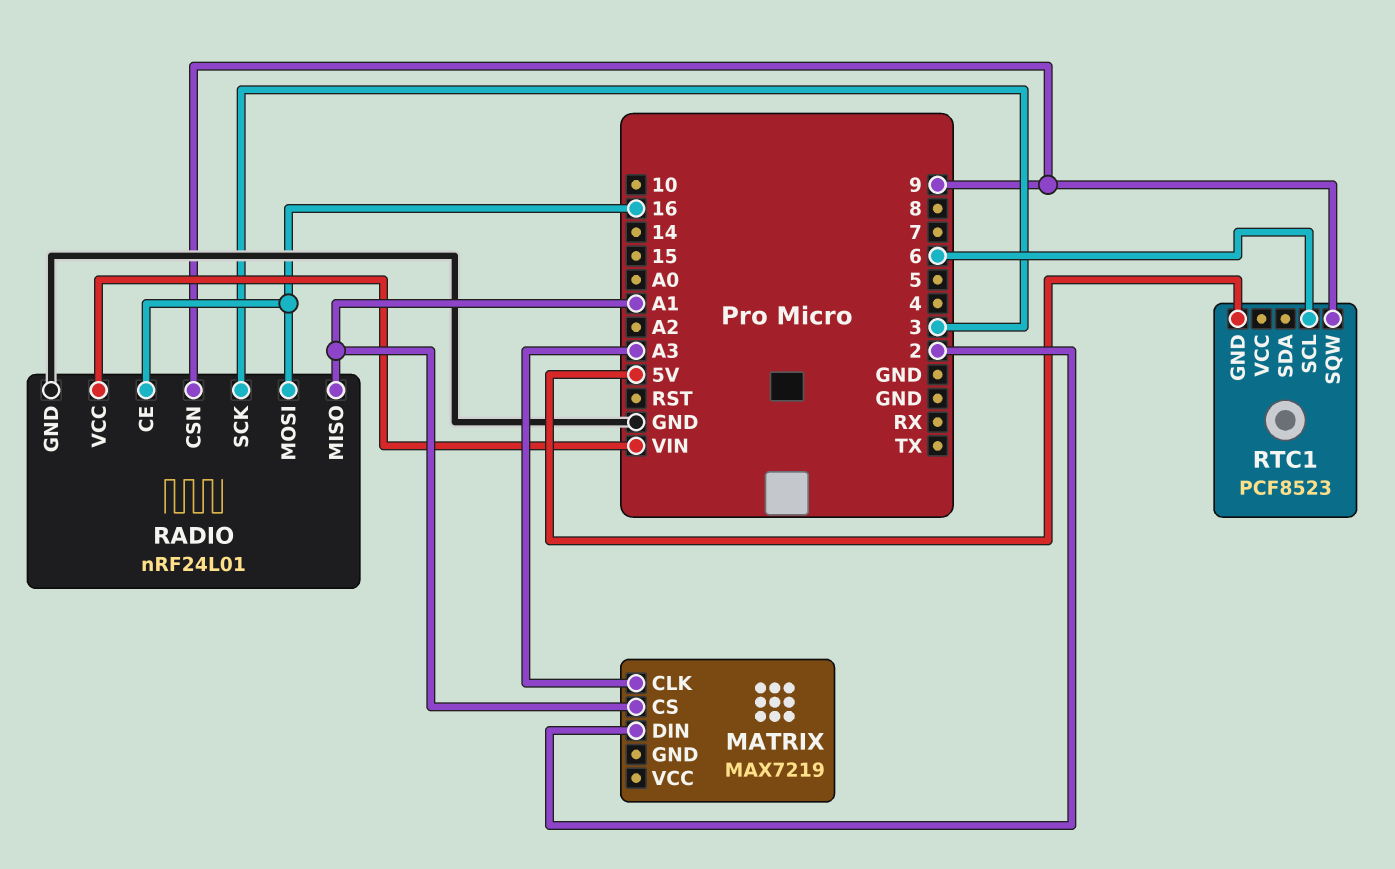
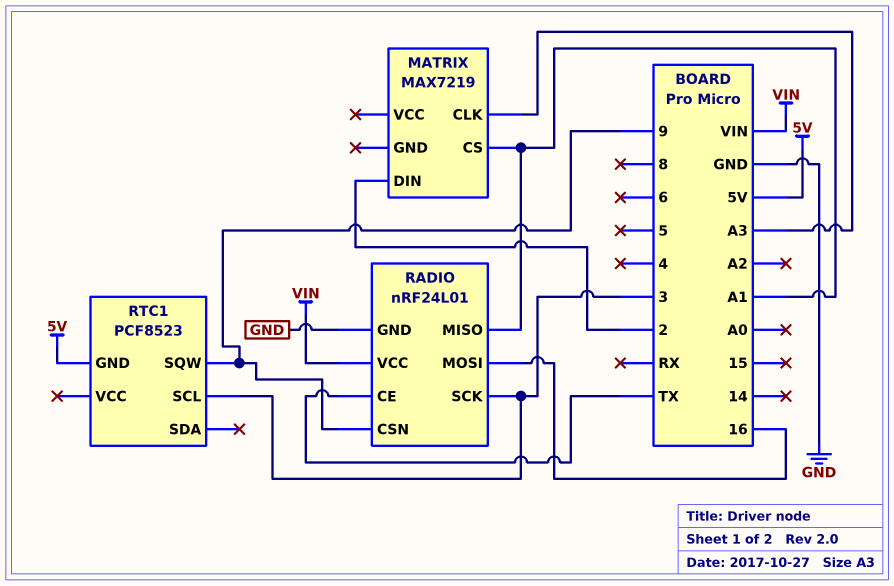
RADIO pin CE: 16 -> TX
RTC1 pin SCL: 6 -> 3

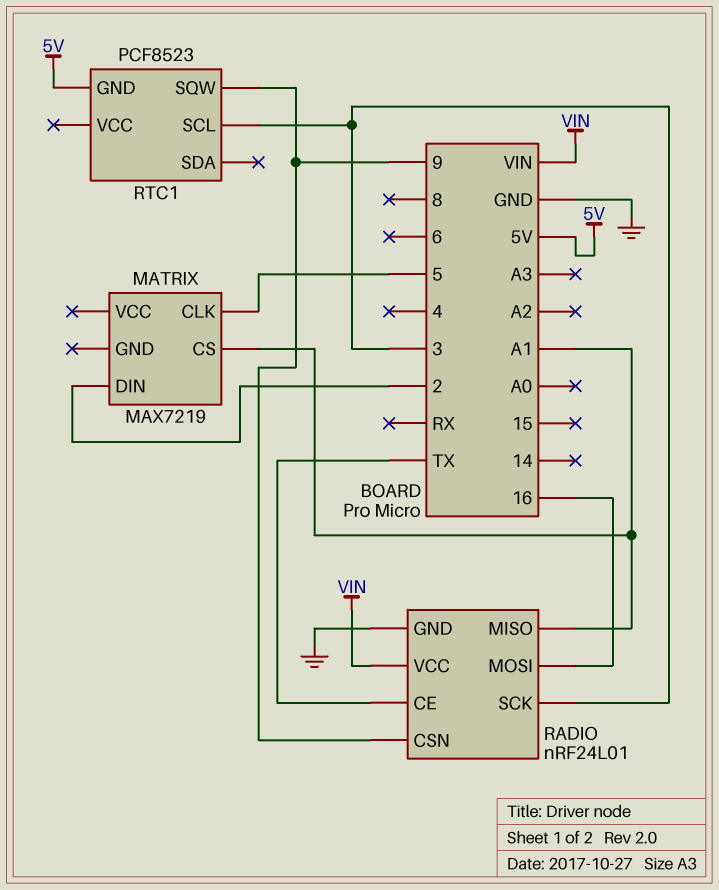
MATRIX pin CLK: A3 -> 5

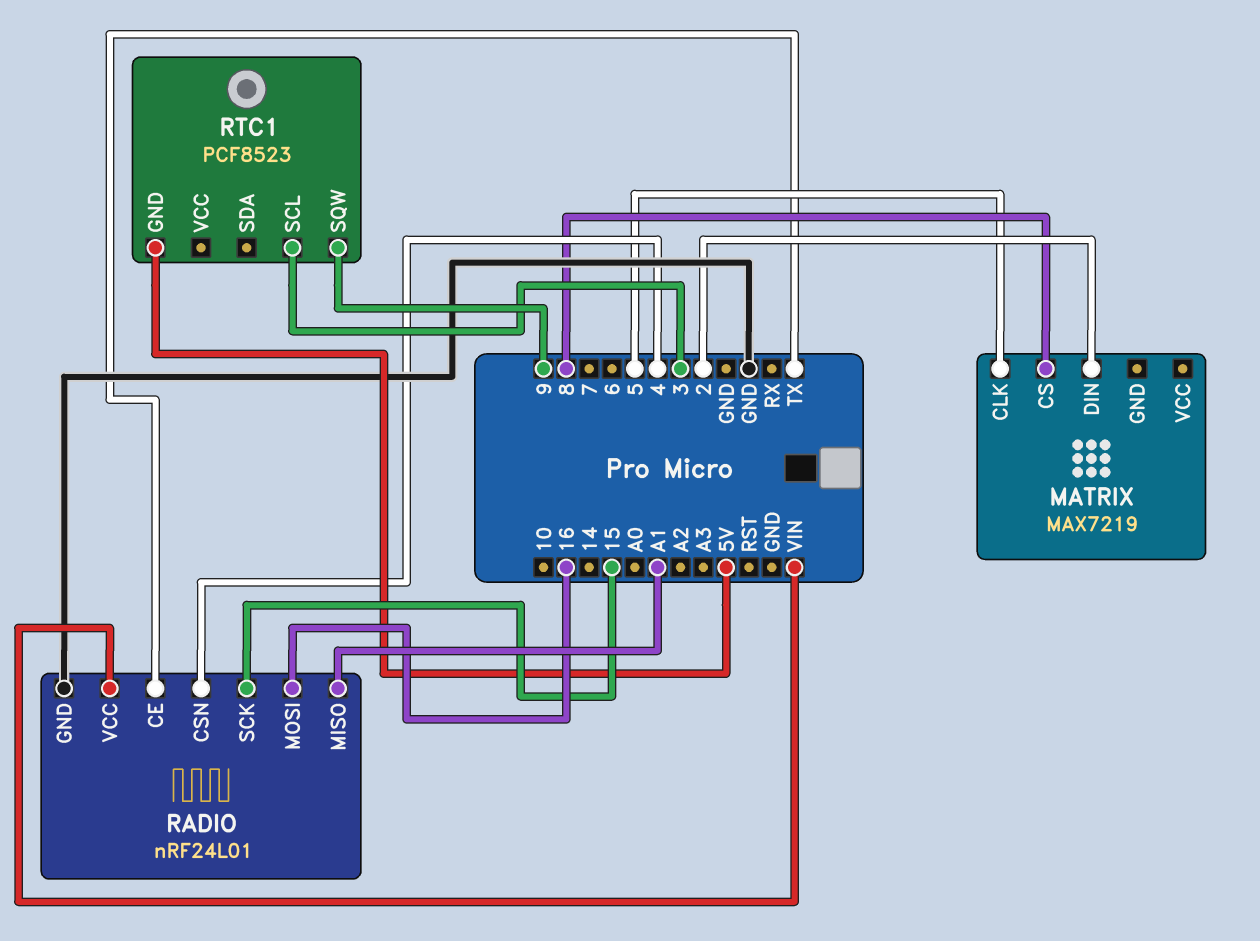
MATRIX pin CS: A1 -> 8
RADIO pin CSN: 9 -> 4
RADIO pin SCK: 3 -> 15

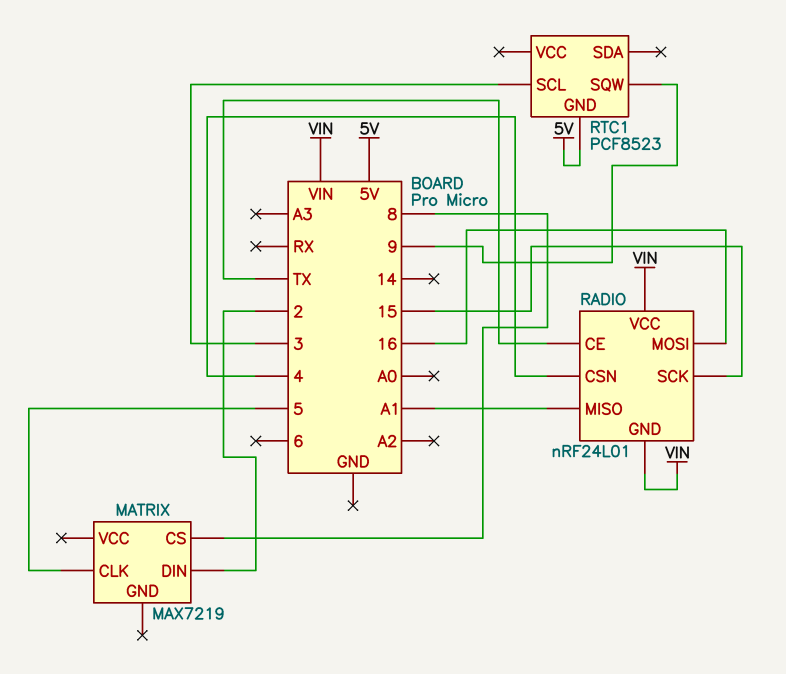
RADIO pin GND: GND -> VIN

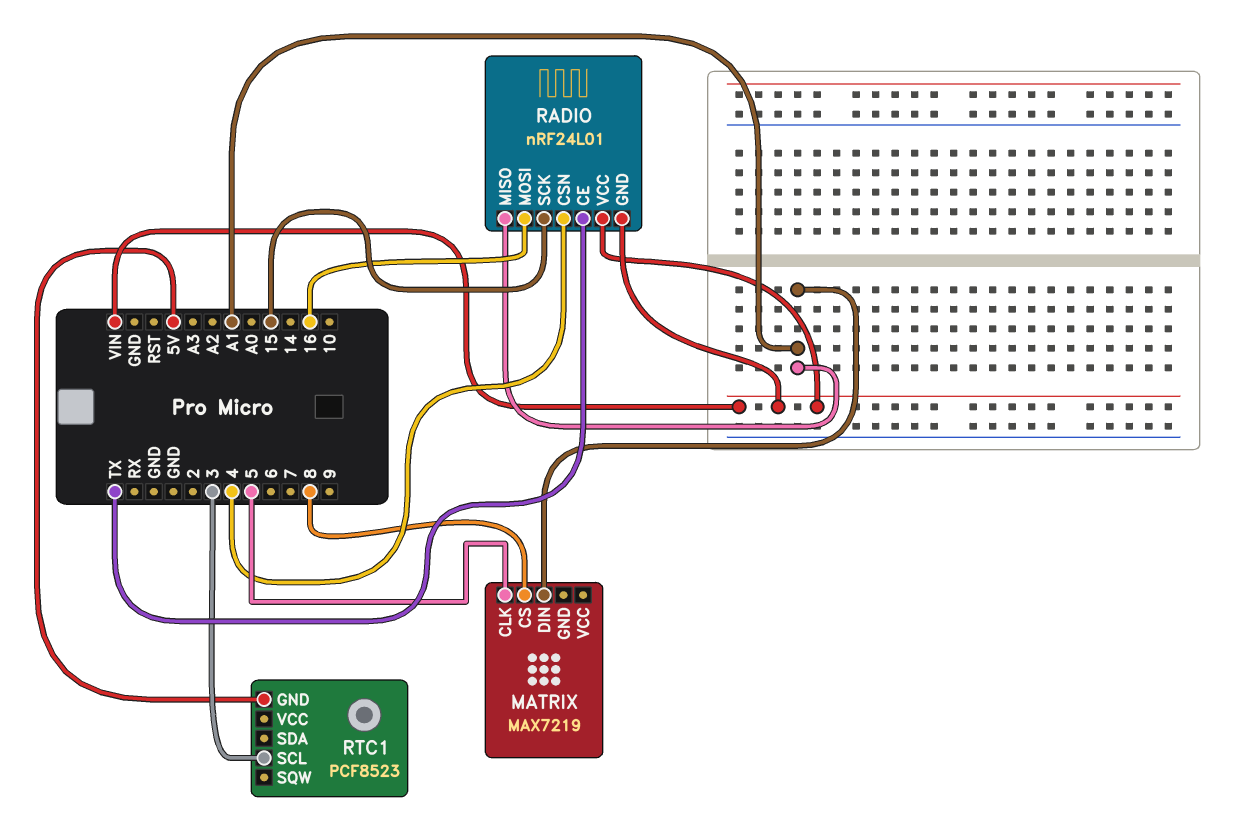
MATRIX pin DIN: 2 -> A1
RTC1 pin SQW: 9 -> none

